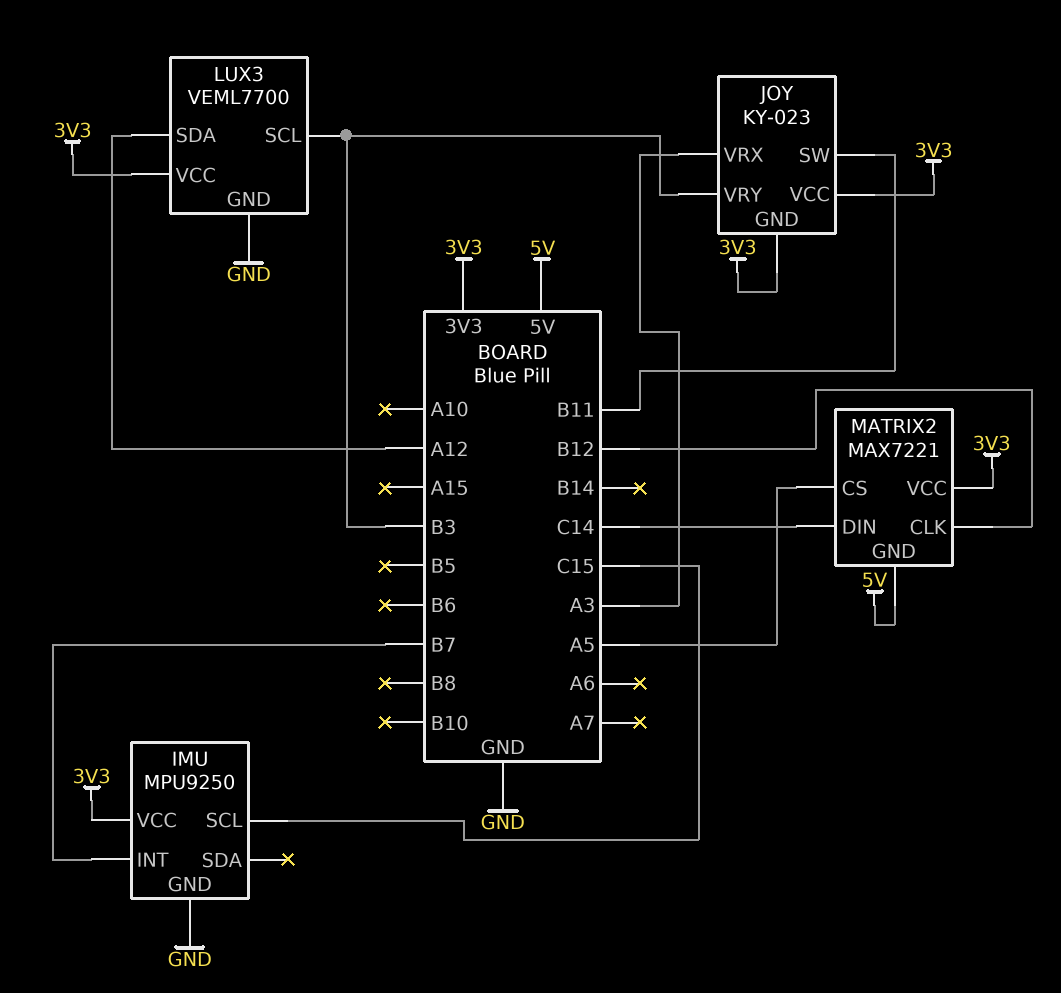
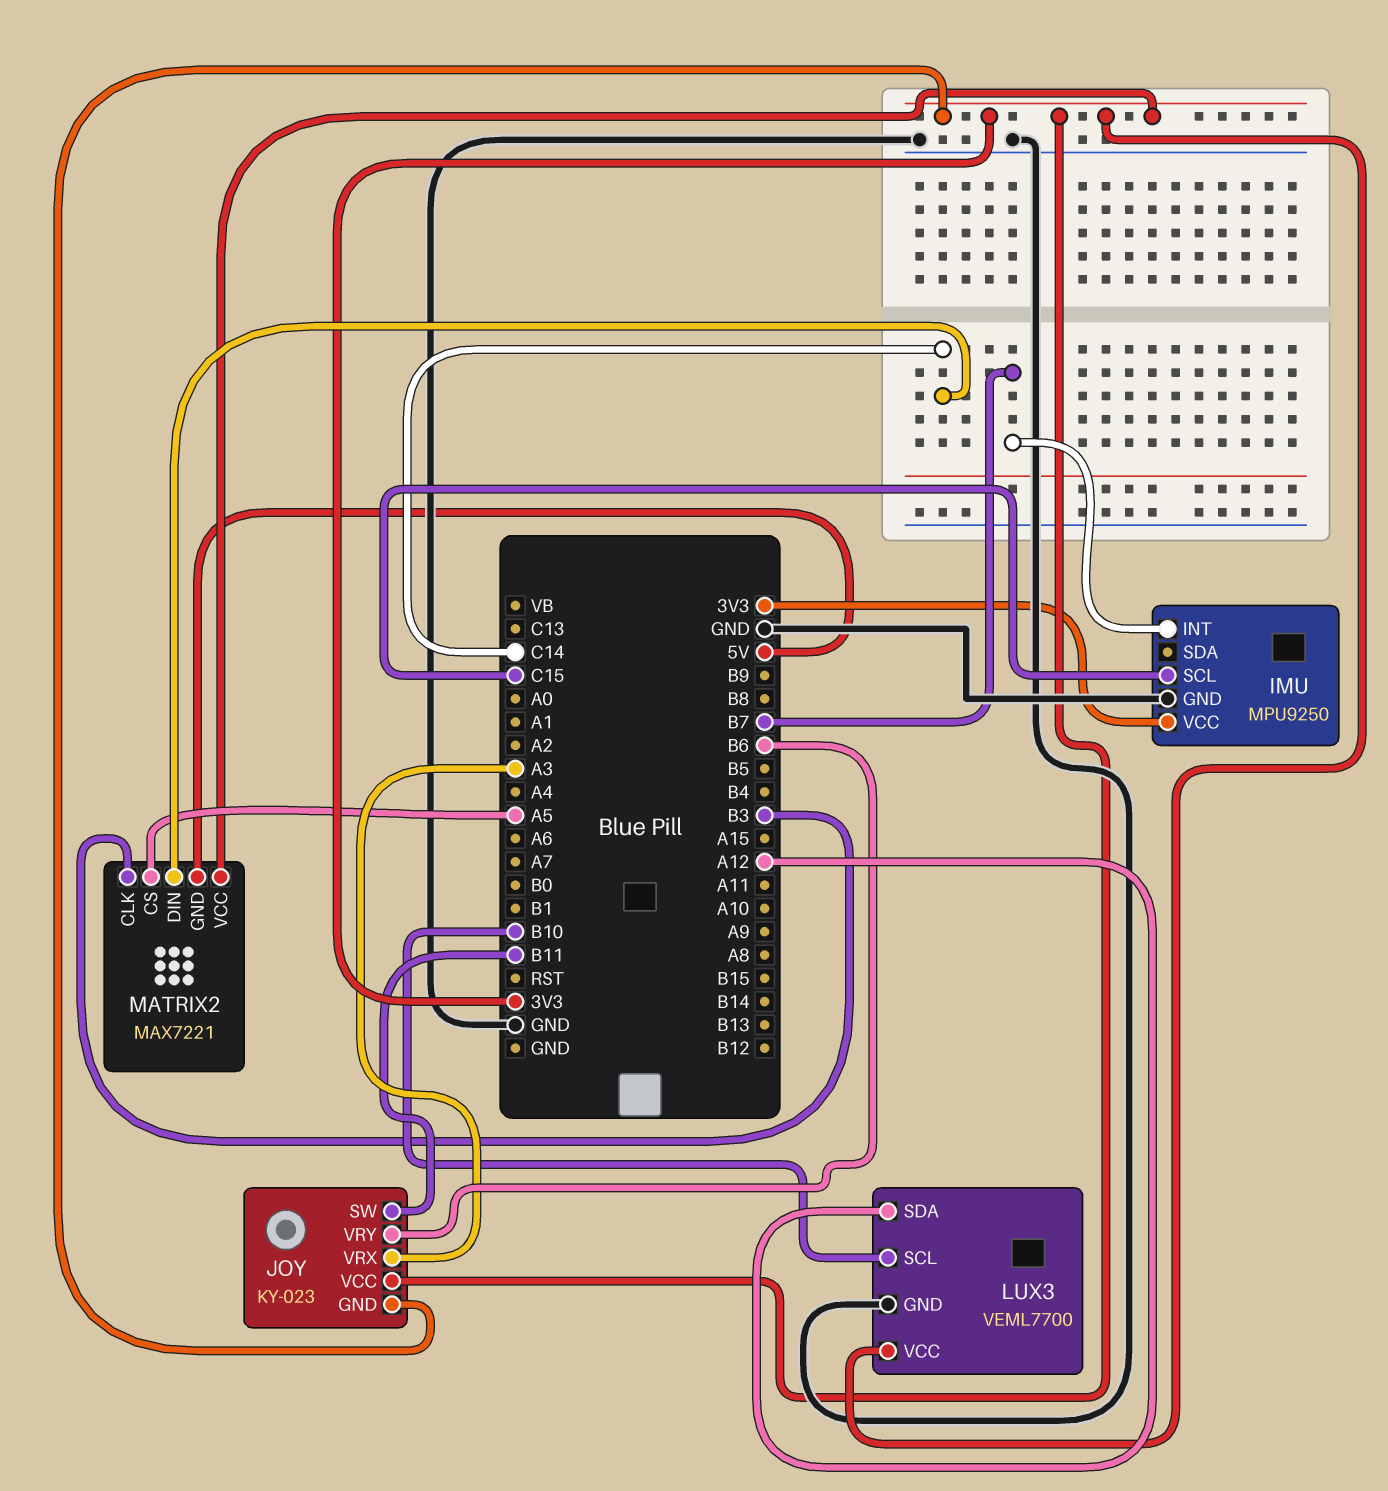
JOY pin VRY: B3 -> B6
LUX3 pin SCL: B3 -> B10
MATRIX2 pin CLK: B12 -> B3

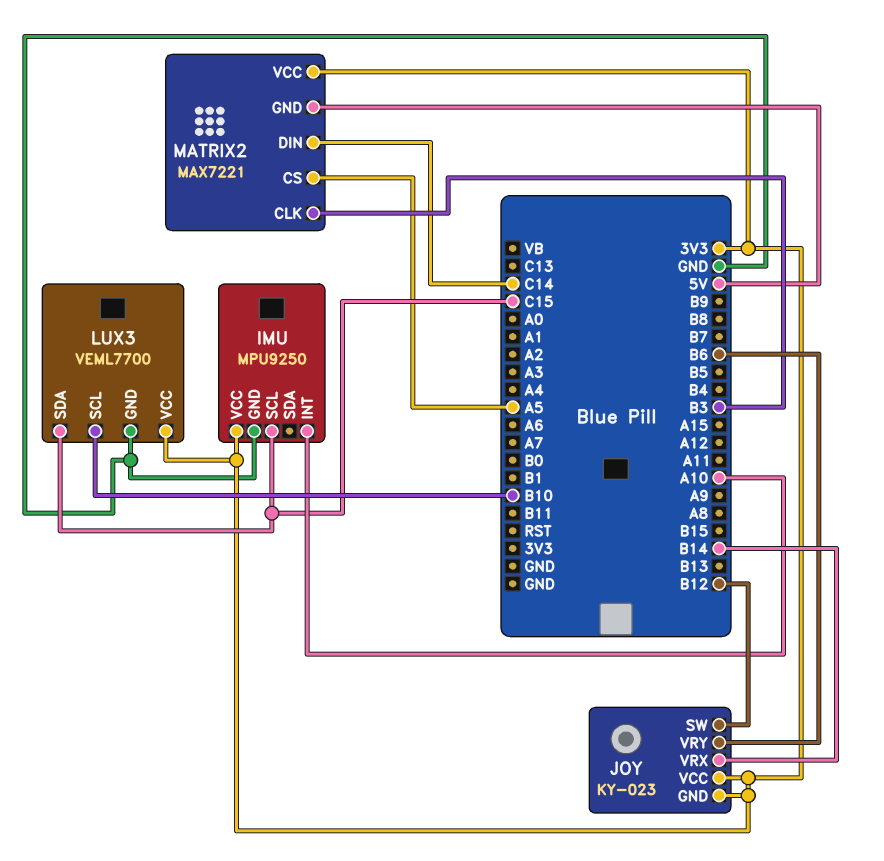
IMU pin INT: B7 -> A10
JOY pin SW: B11 -> B12
JOY pin VRX: A3 -> B14
LUX3 pin SDA: A12 -> C15

